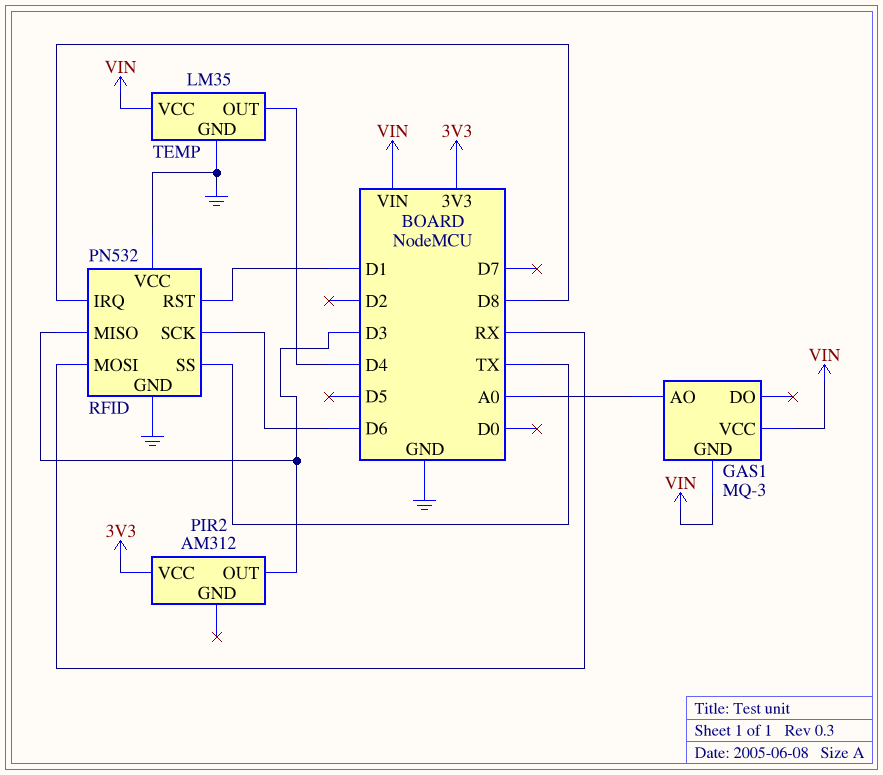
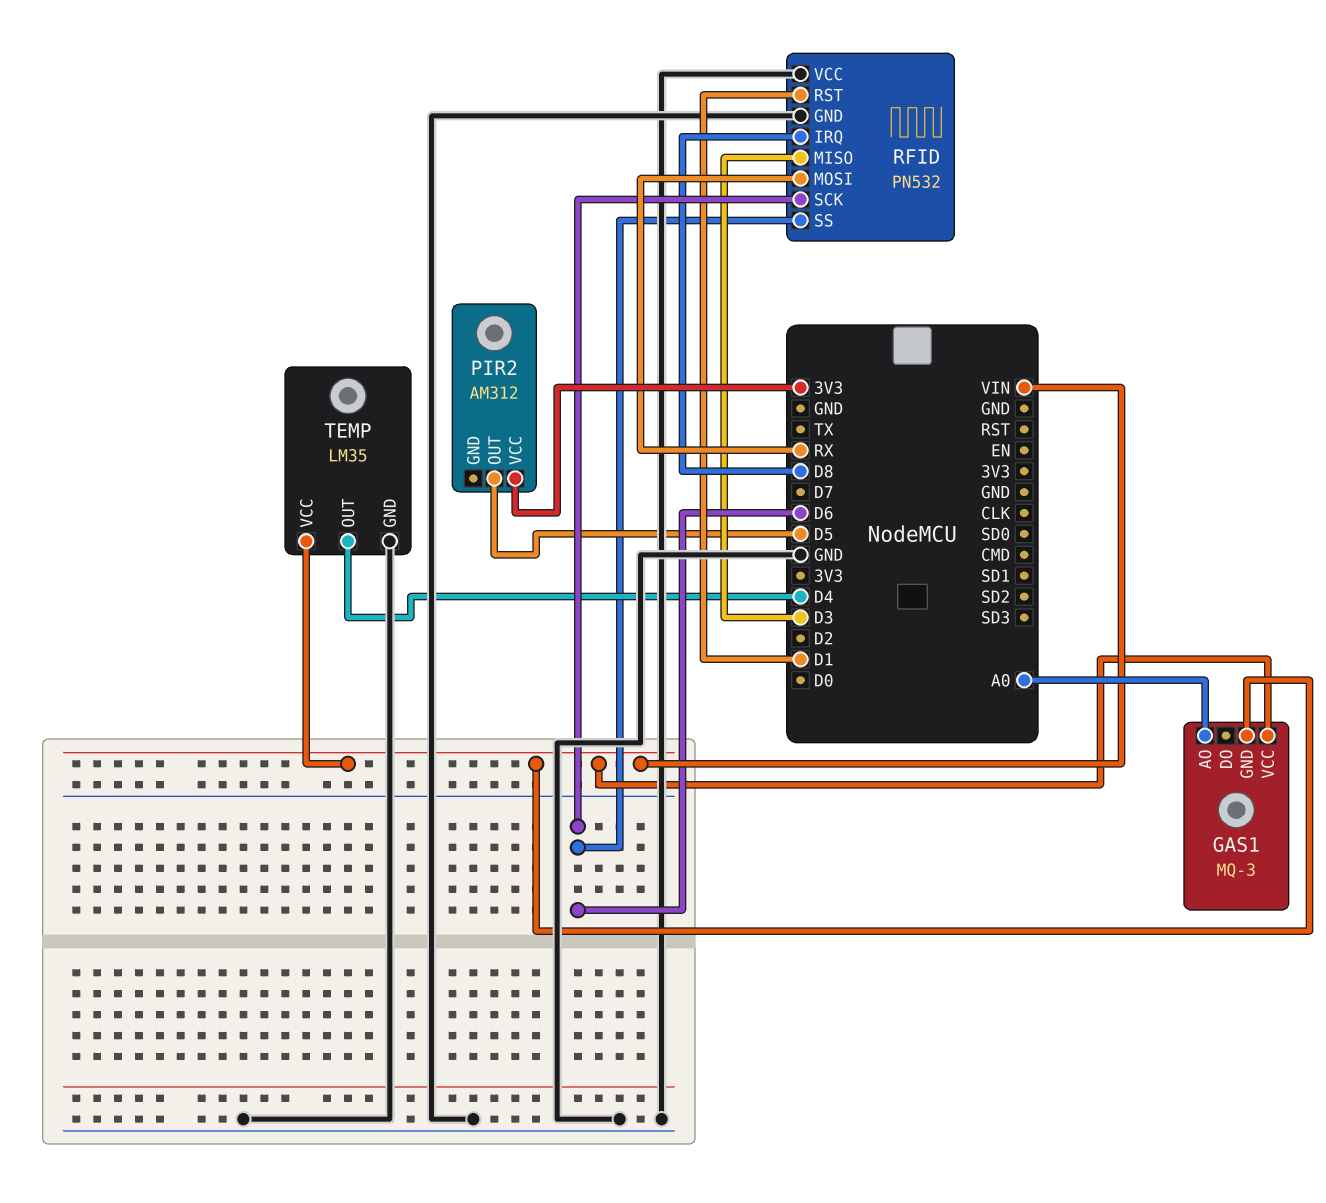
PIR2 pin OUT: D3 -> D5
RFID pin SS: TX -> D6

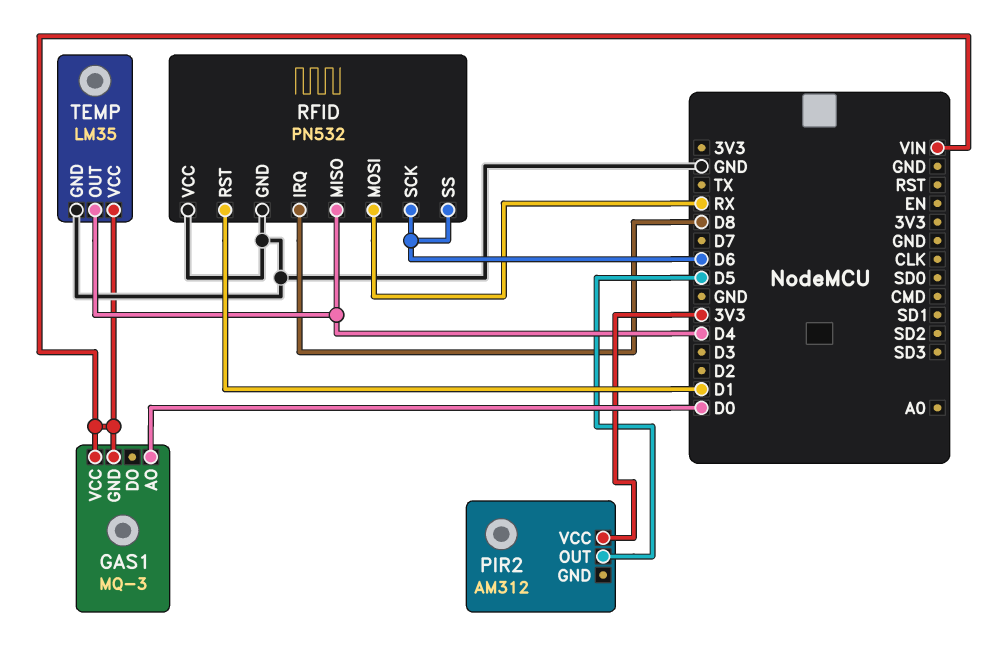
GAS1 pin AO: A0 -> D0
RFID pin MISO: D3 -> D4

